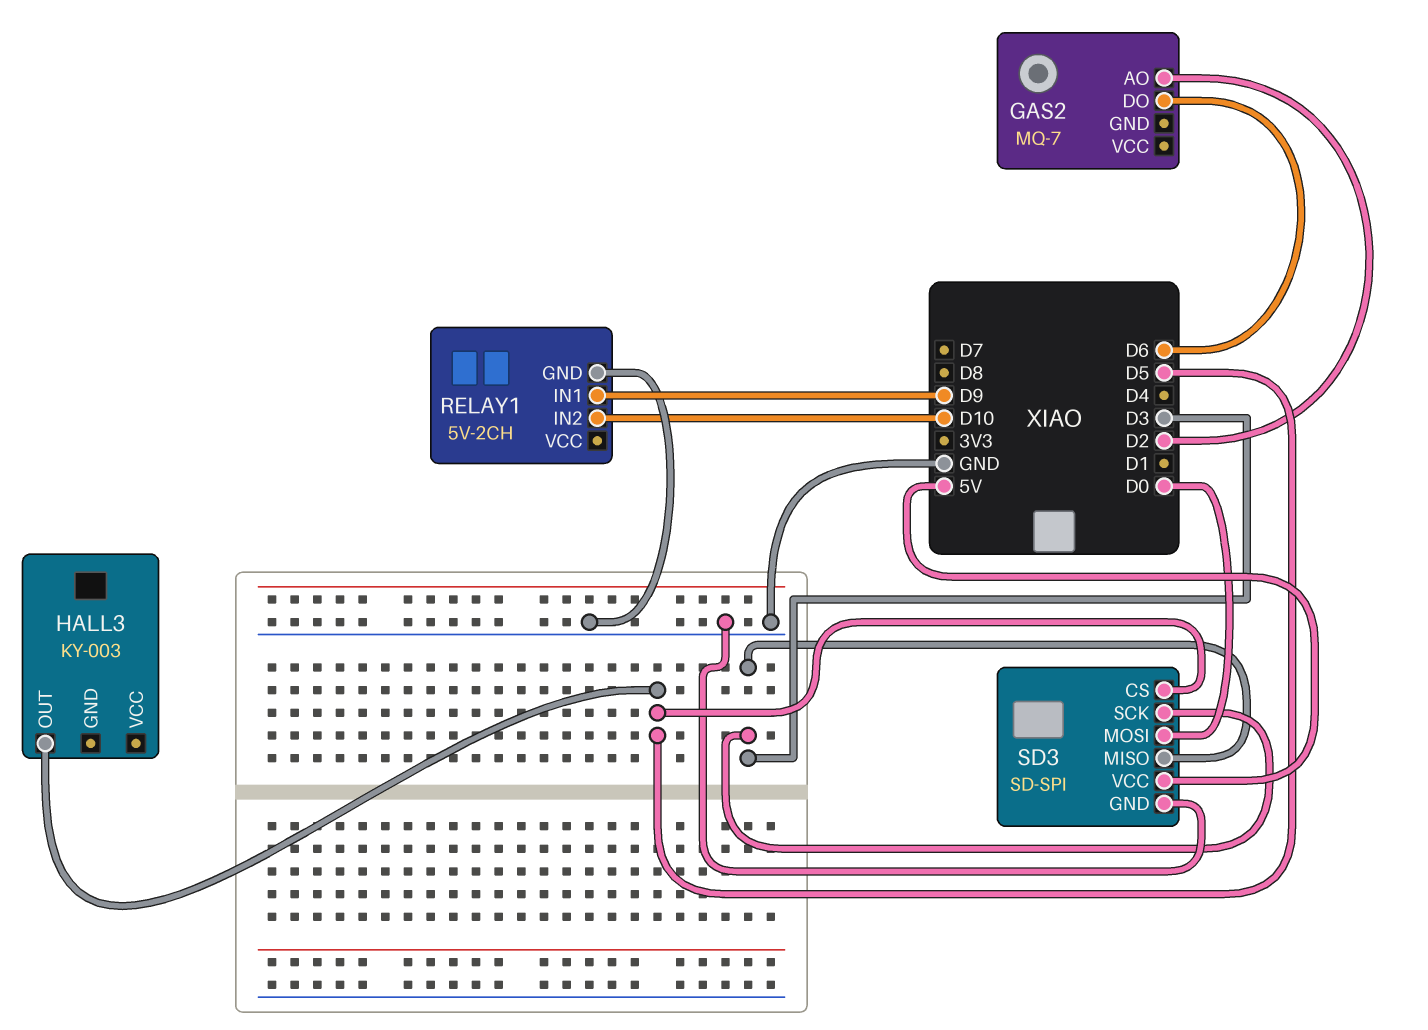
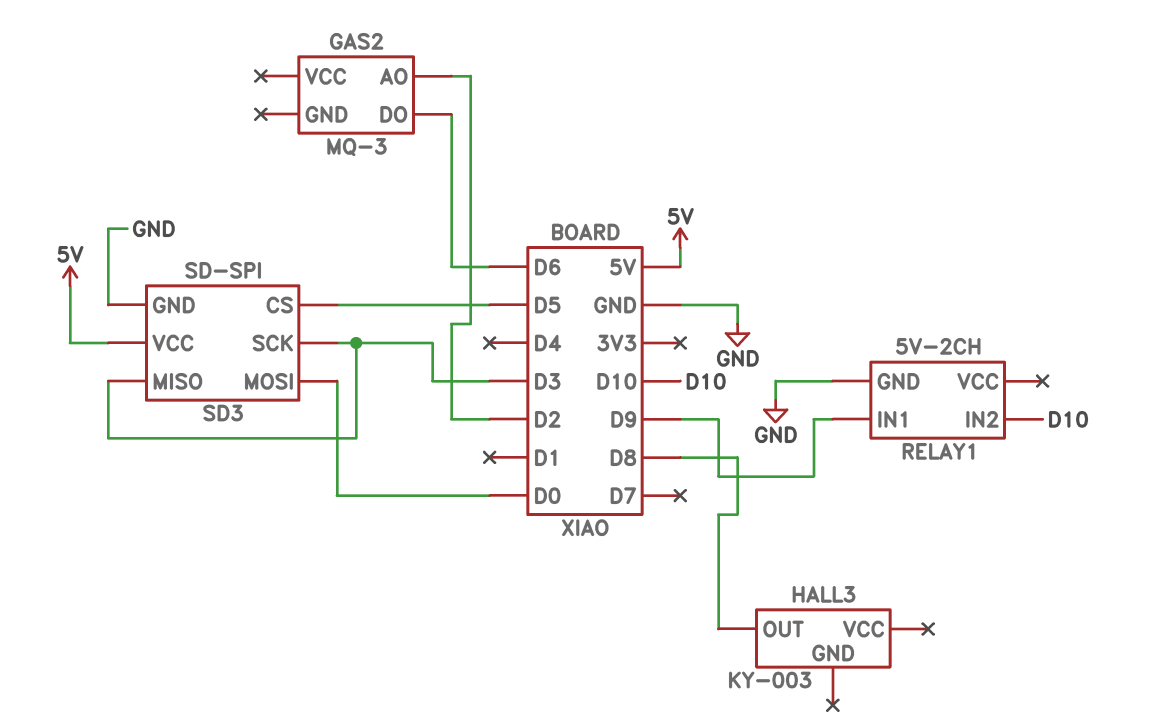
GAS2: MQ-7 -> MQ-3
HALL3 pin OUT: D5 -> D8

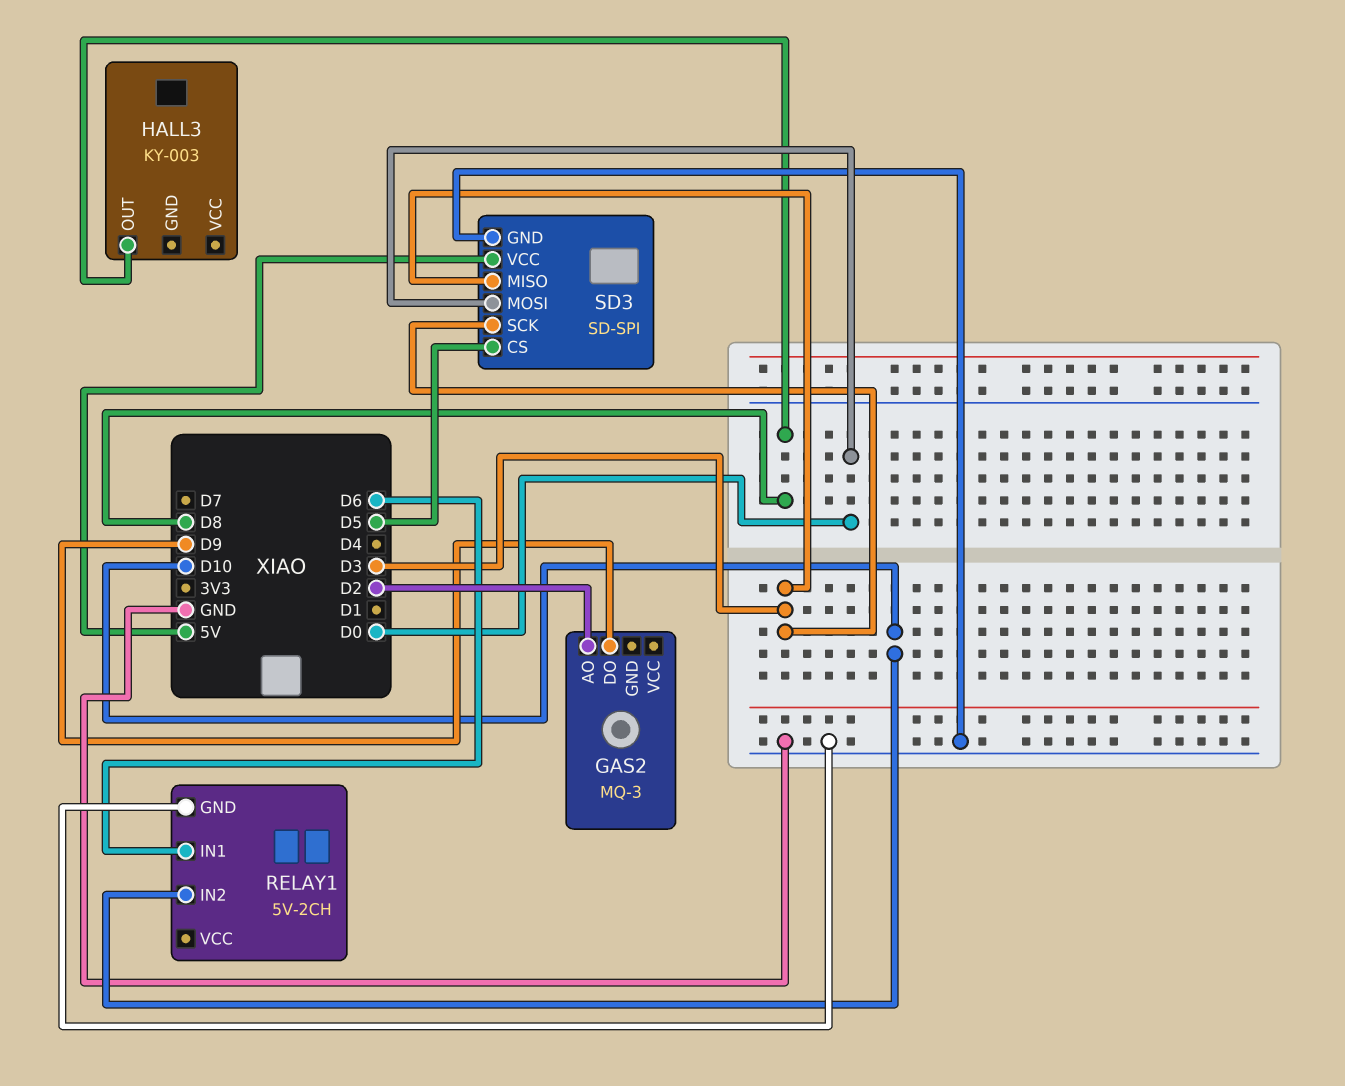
GAS2 pin DO: D6 -> D9
RELAY1 pin IN1: D9 -> D6

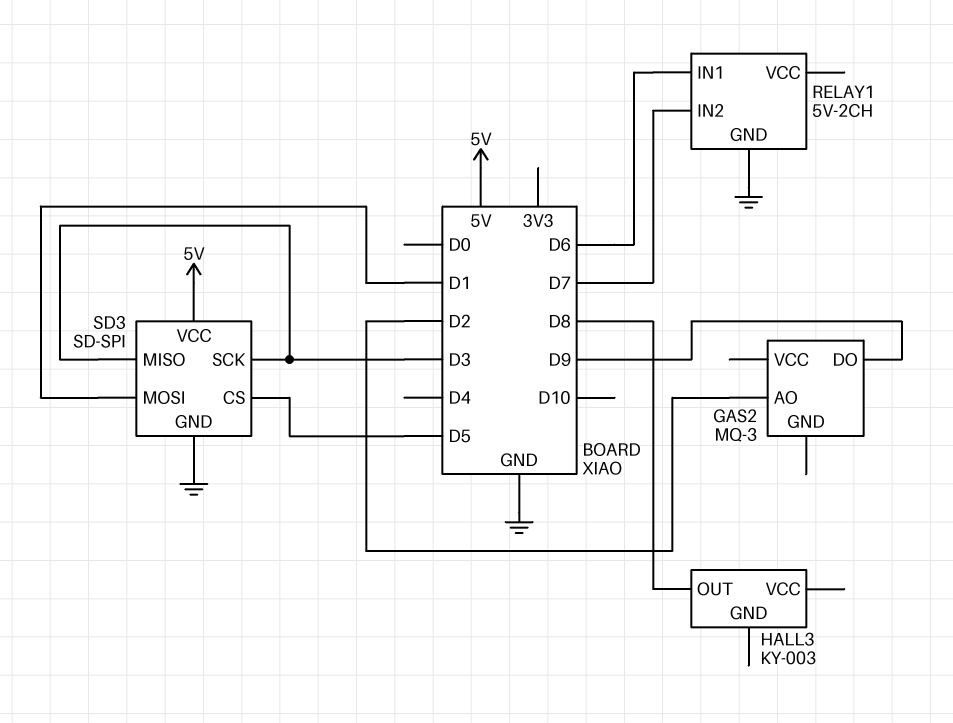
RELAY1 pin IN2: D10 -> D7
SD3 pin MOSI: D0 -> D1

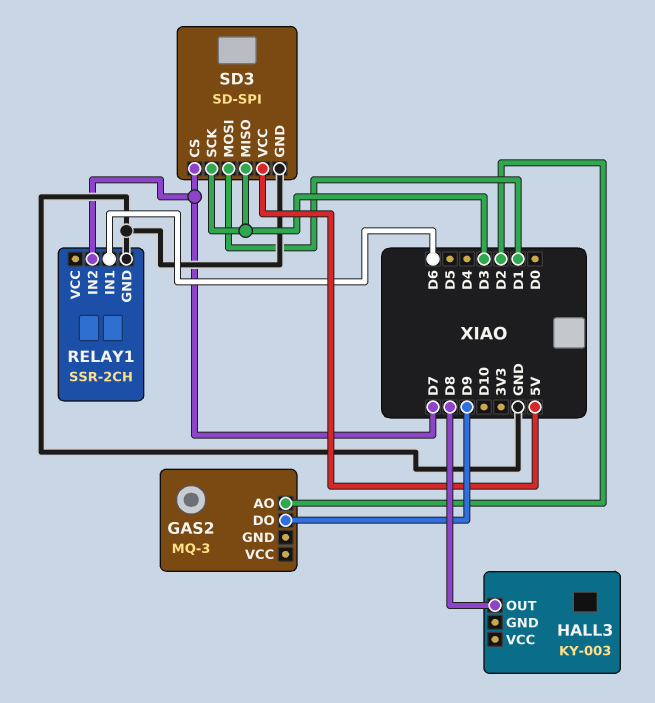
RELAY1: 5V-2CH -> SSR-2CH
SD3 pin CS: D5 -> D7

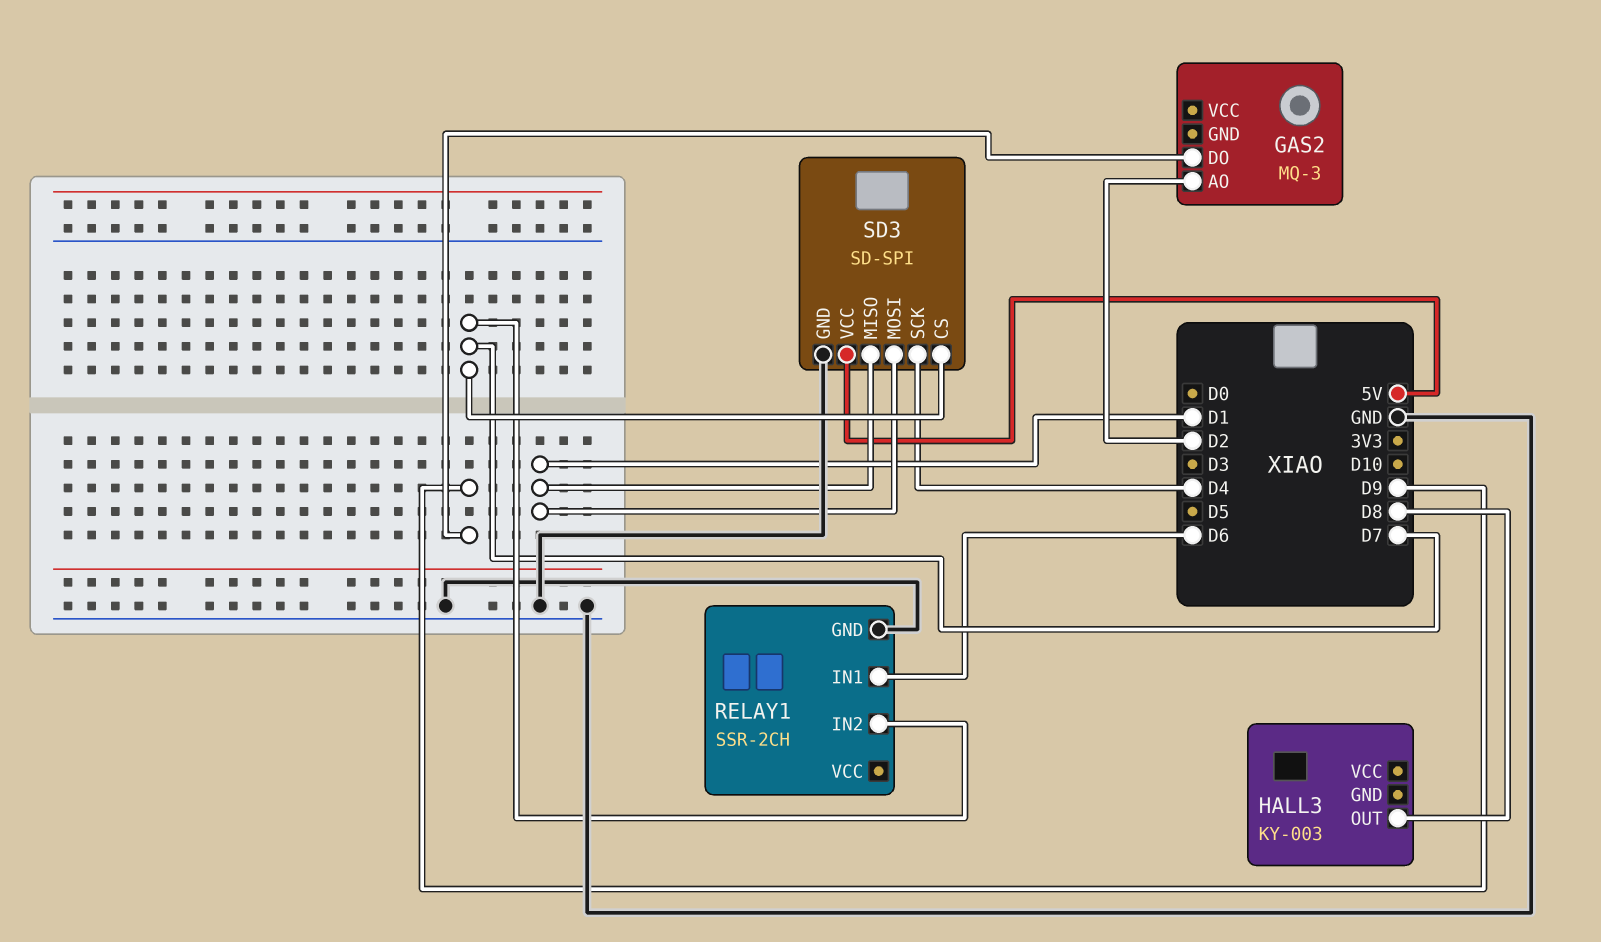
SD3 pin MISO: D3 -> D1
SD3 pin SCK: D3 -> D4

